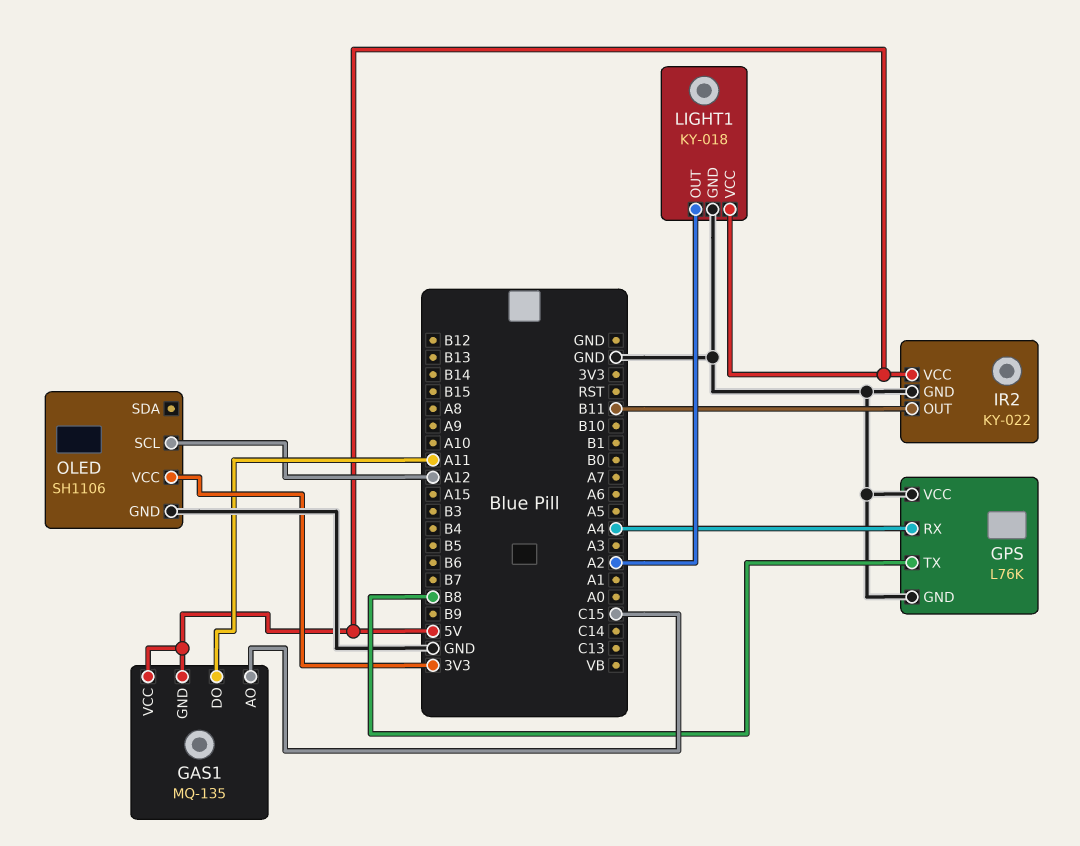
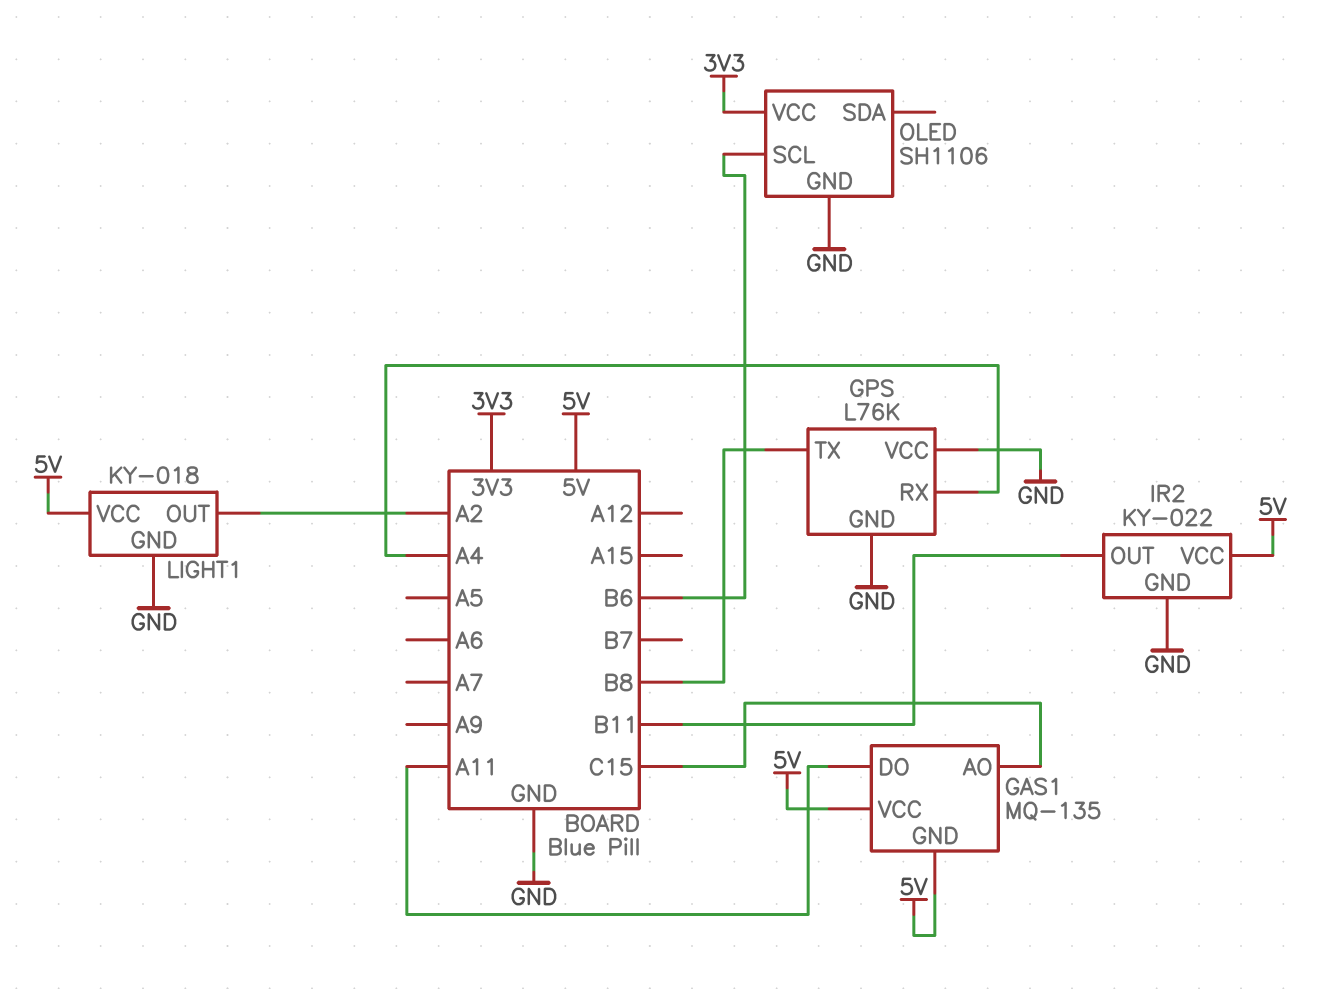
OLED pin SCL: A12 -> B6

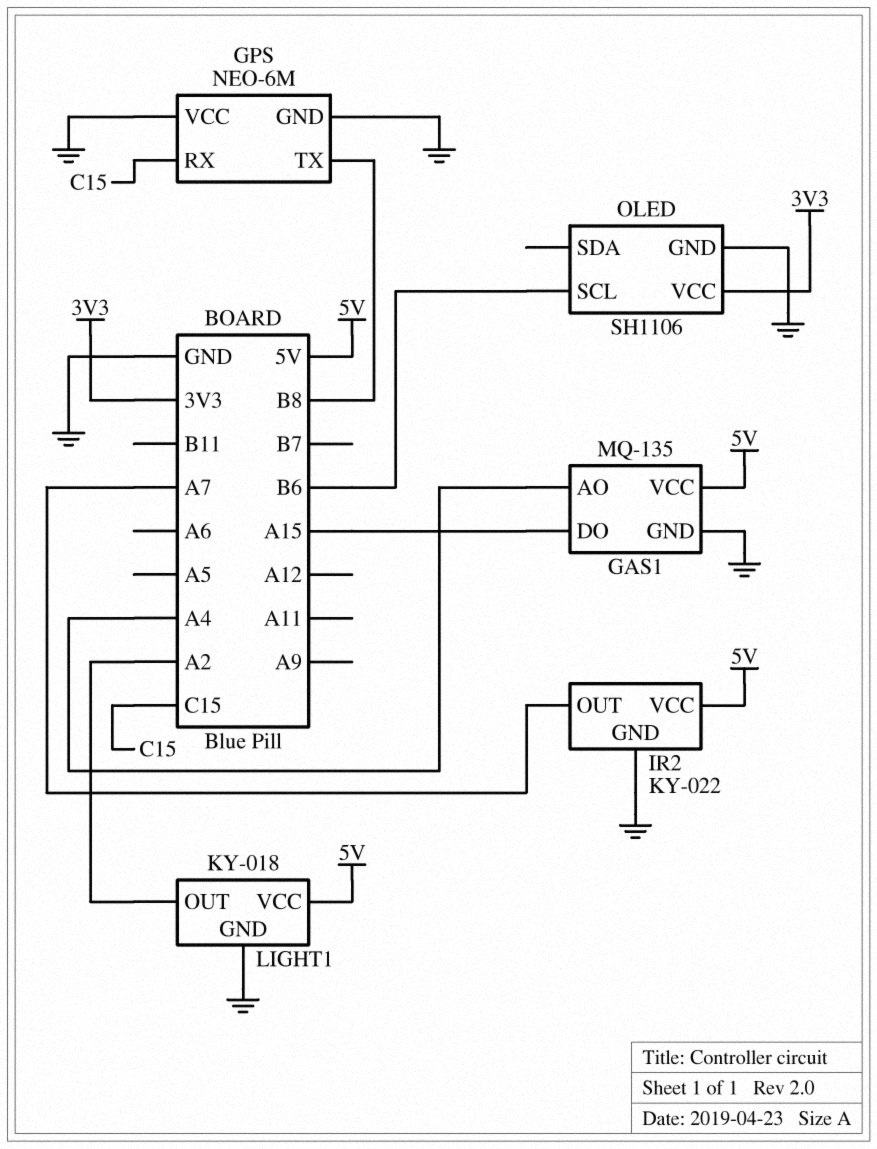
GAS1 pin AO: C15 -> A4
GAS1 pin DO: A11 -> A15
GAS1 pin GND: 5V -> GND
GPS: L76K -> NEO-6M
GPS pin RX: A4 -> C15
IR2 pin OUT: B11 -> A7

